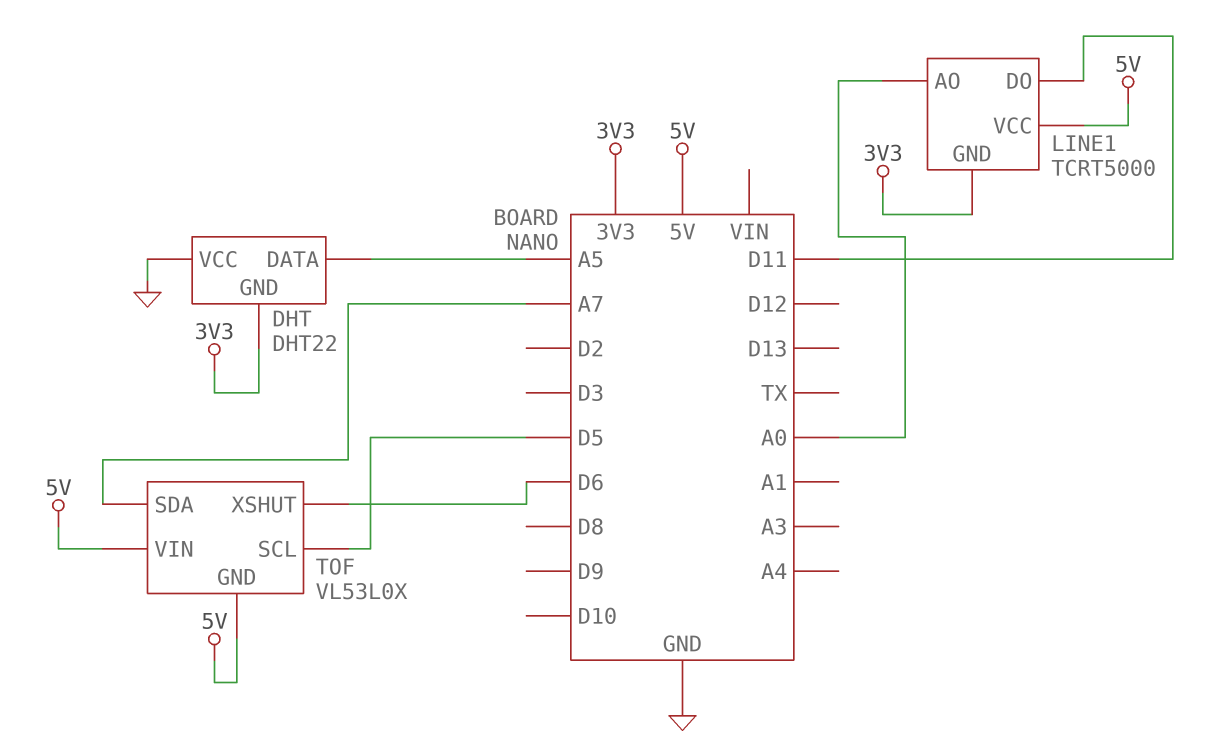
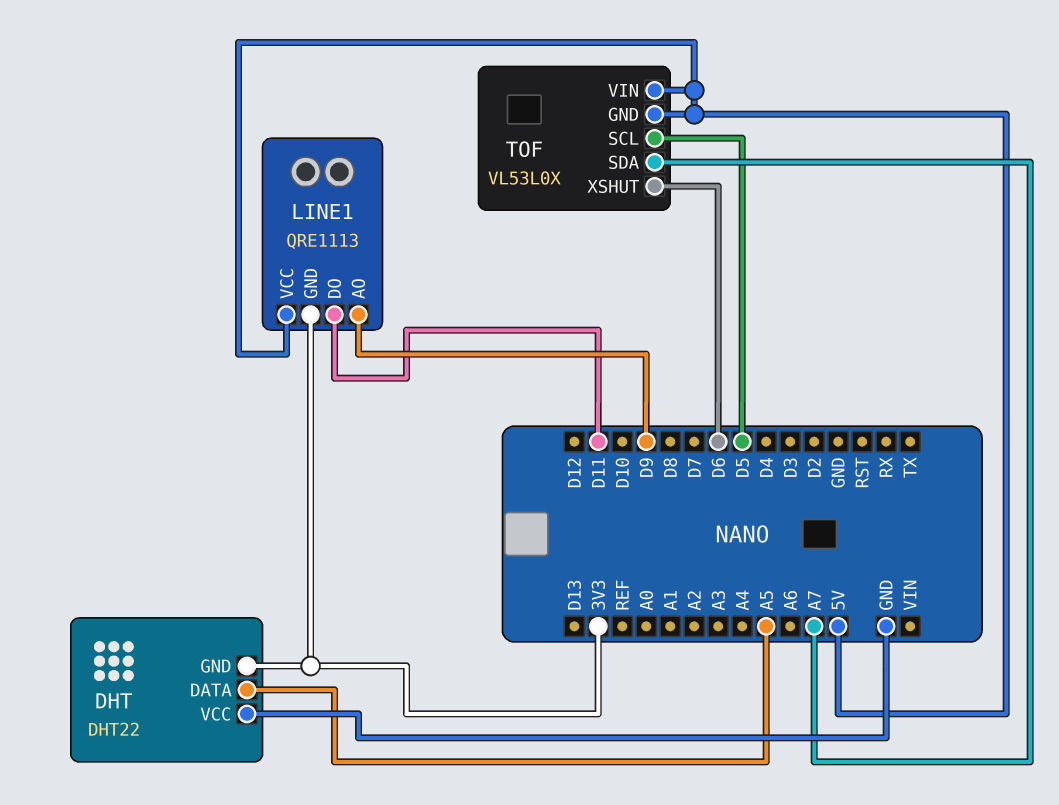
LINE1: TCRT5000 -> QRE1113
LINE1 pin AO: A0 -> D9

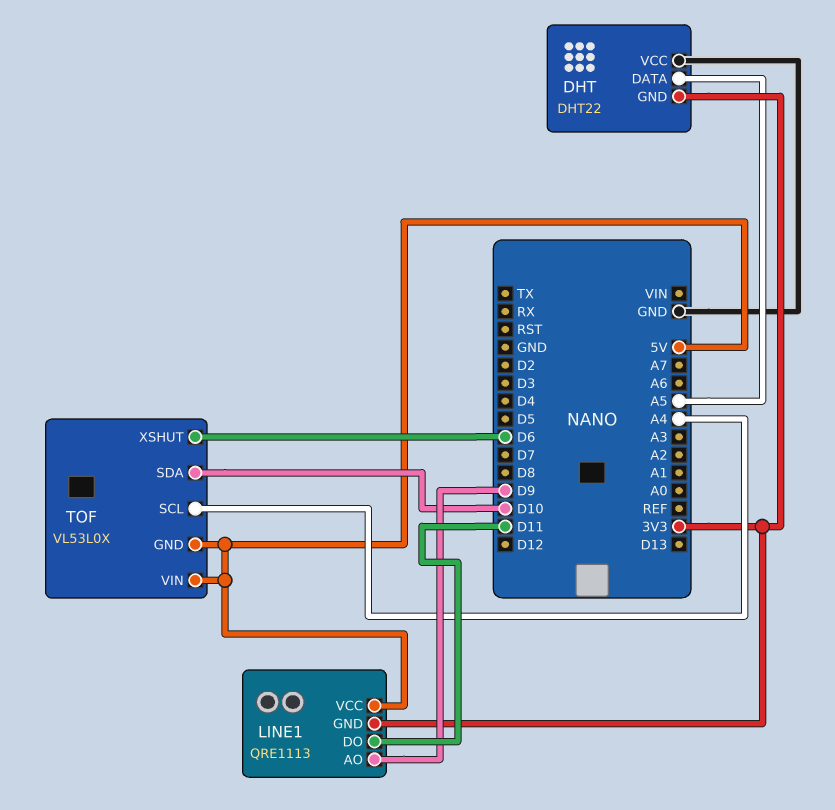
TOF pin SCL: D5 -> A4
TOF pin SDA: A7 -> D10

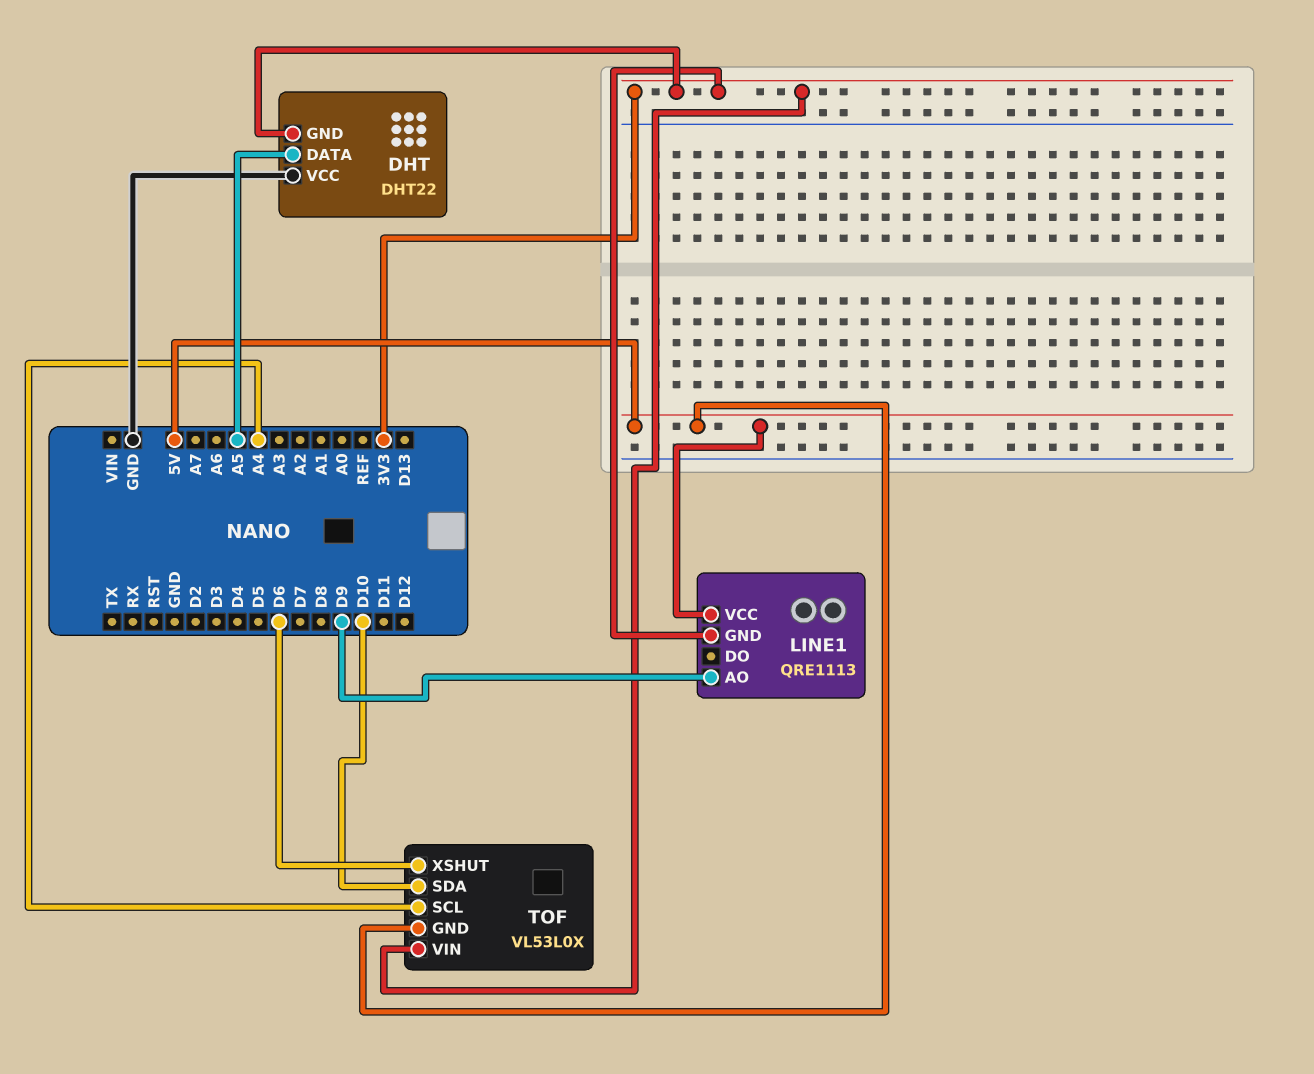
LINE1 pin DO: D11 -> none
TOF pin VIN: 5V -> 3V3

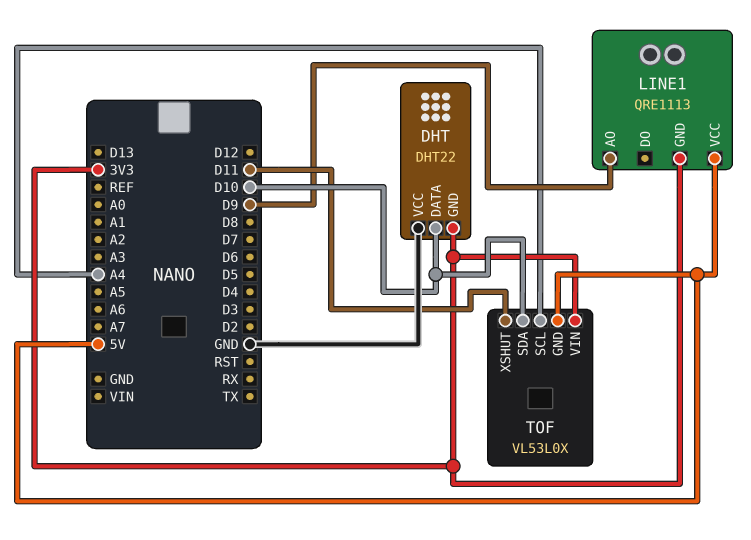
DHT pin DATA: A5 -> D10
TOF pin XSHUT: D6 -> D11

